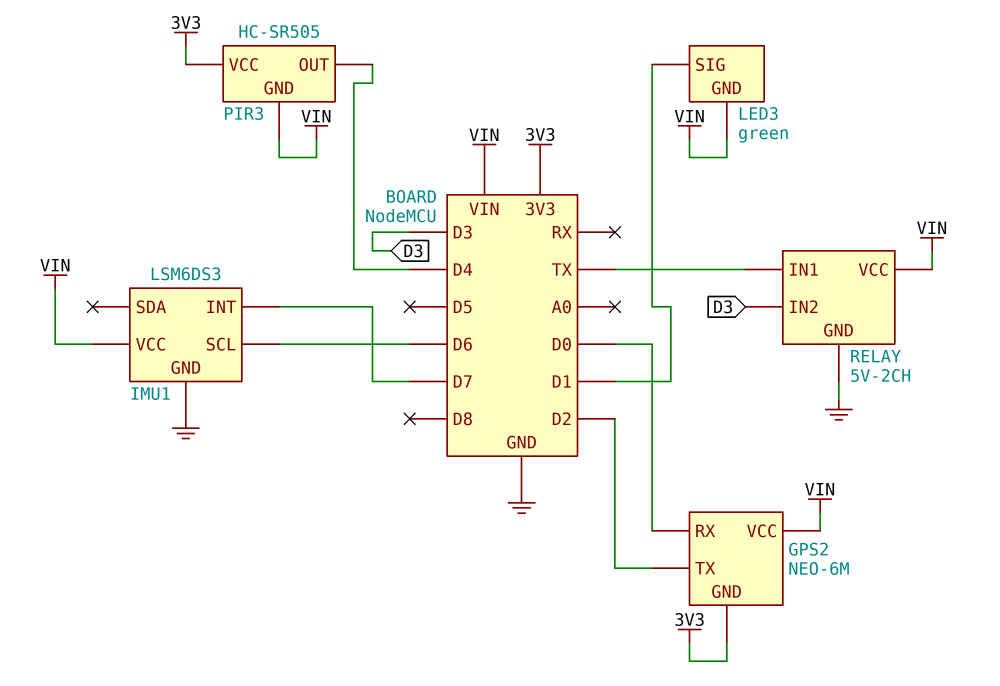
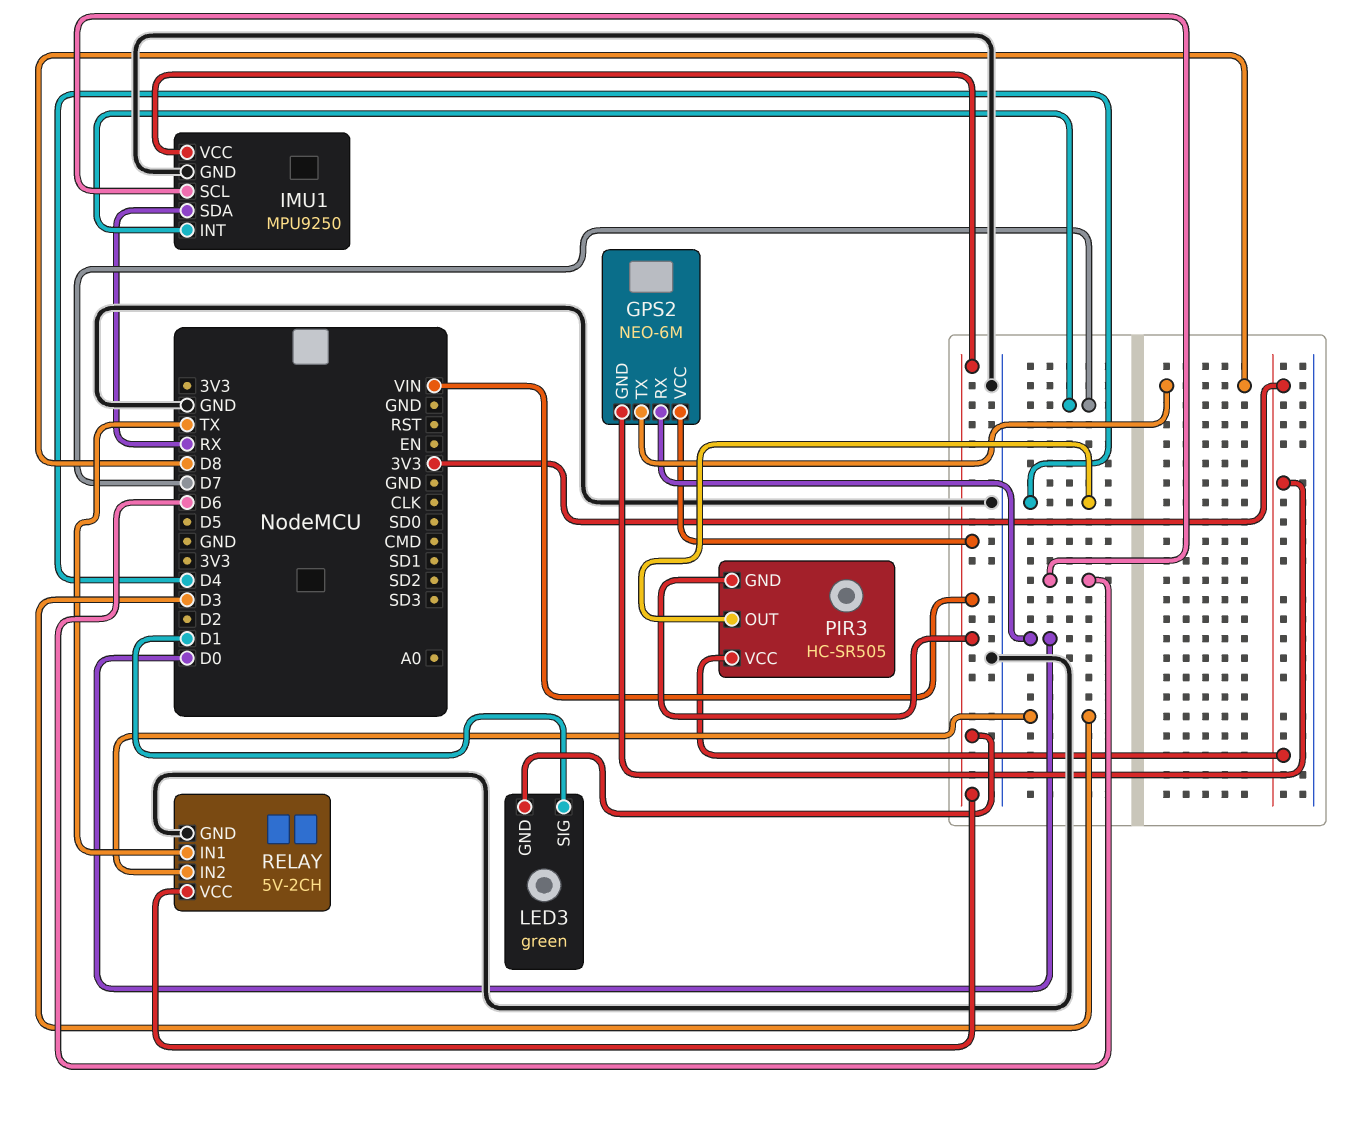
GPS2 pin TX: D2 -> D8
IMU1: LSM6DS3 -> MPU9250
IMU1 pin SDA: none -> RX

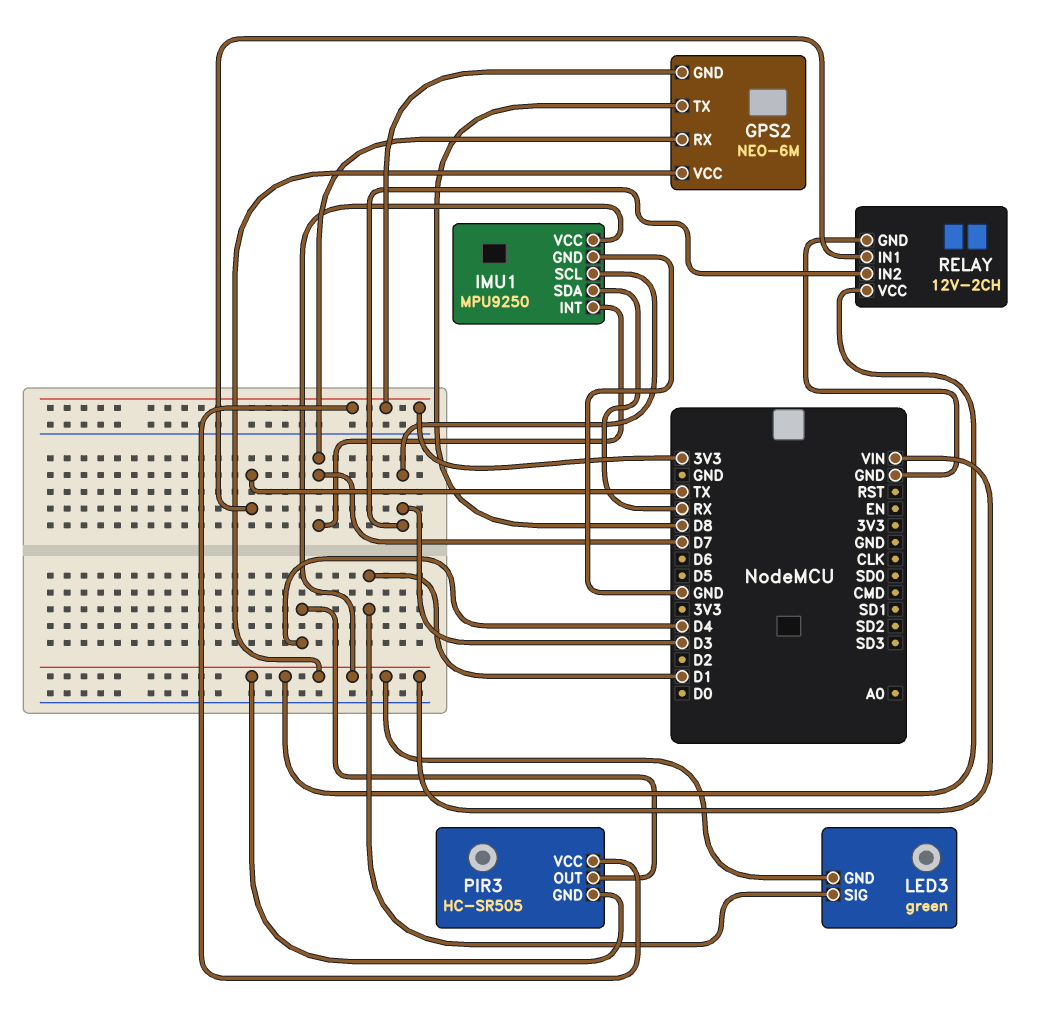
GPS2 pin RX: D0 -> D7
IMU1 pin SCL: D6 -> D3
RELAY: 5V-2CH -> 12V-2CH

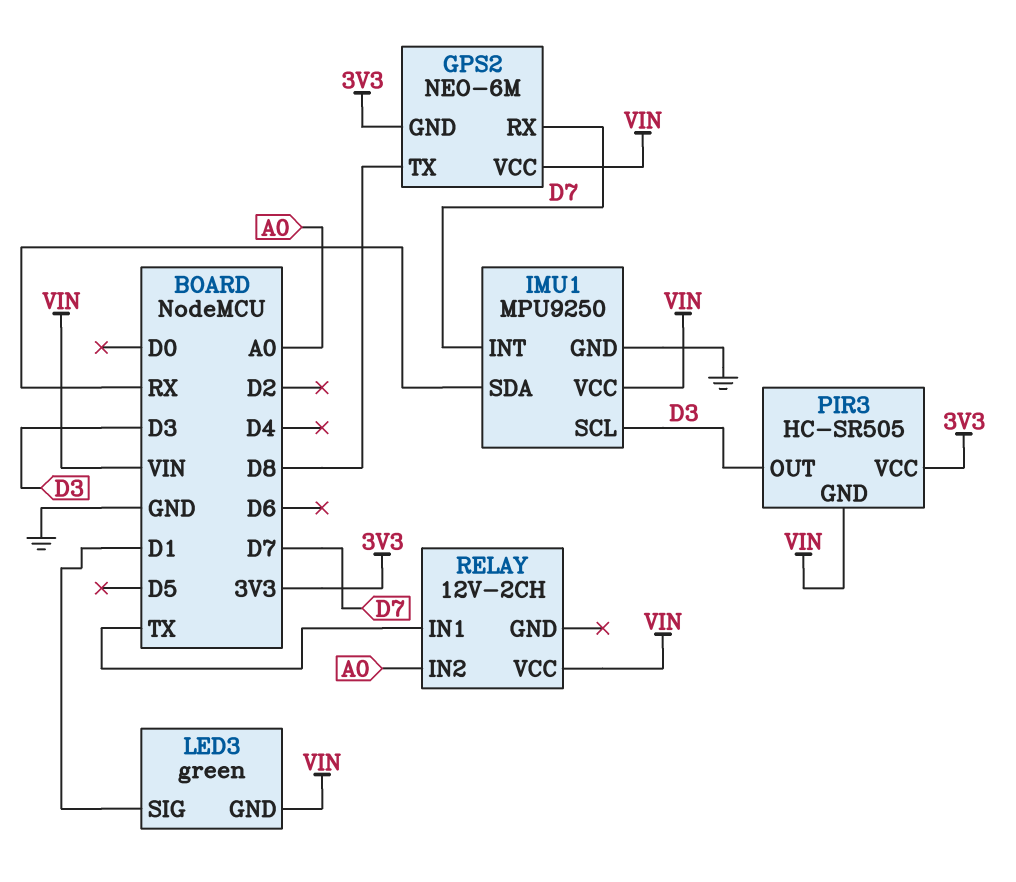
PIR3 pin OUT: D4 -> D3
RELAY pin GND: GND -> none
RELAY pin IN2: D3 -> A0

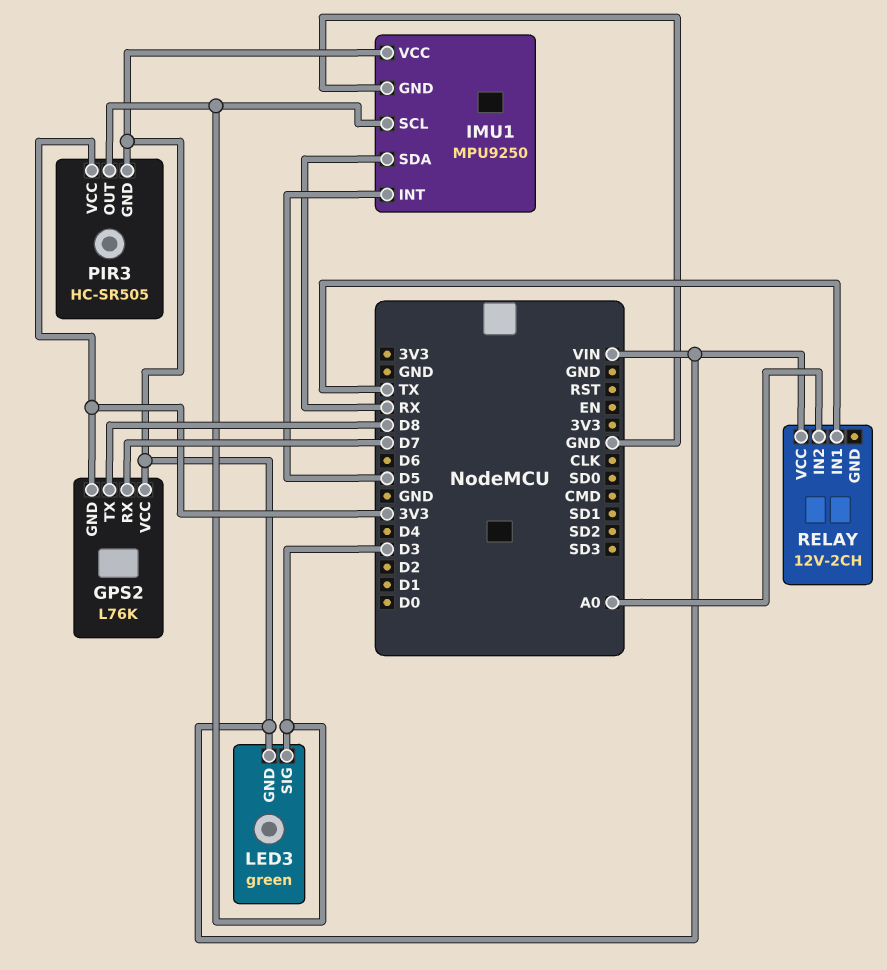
GPS2: NEO-6M -> L76K
IMU1 pin INT: D7 -> D5
LED3 pin SIG: D1 -> D3

